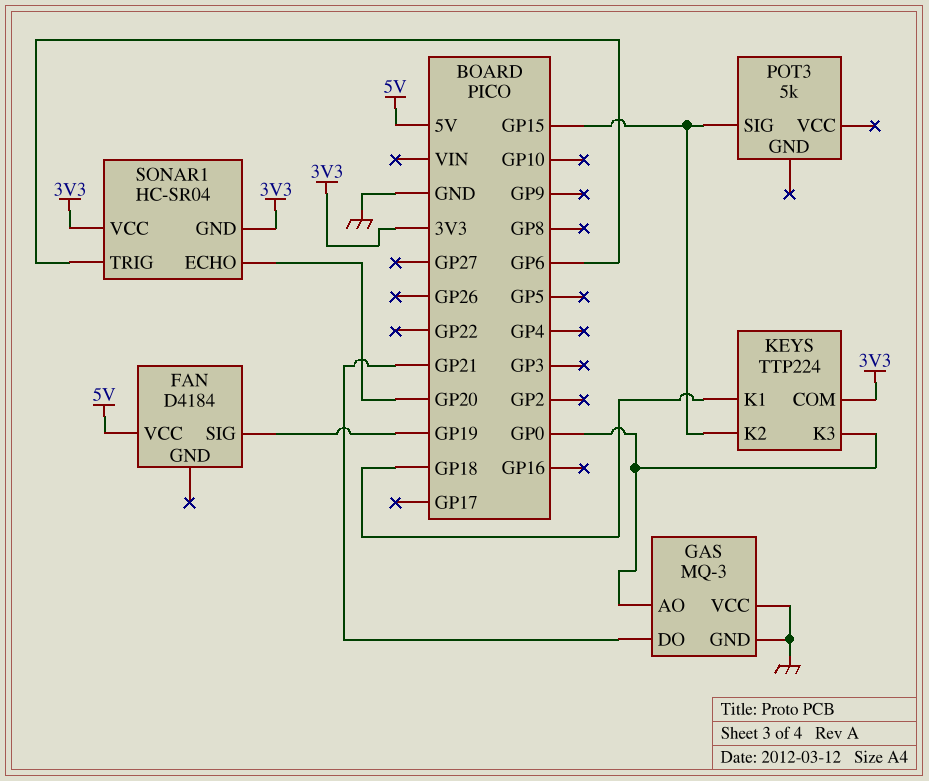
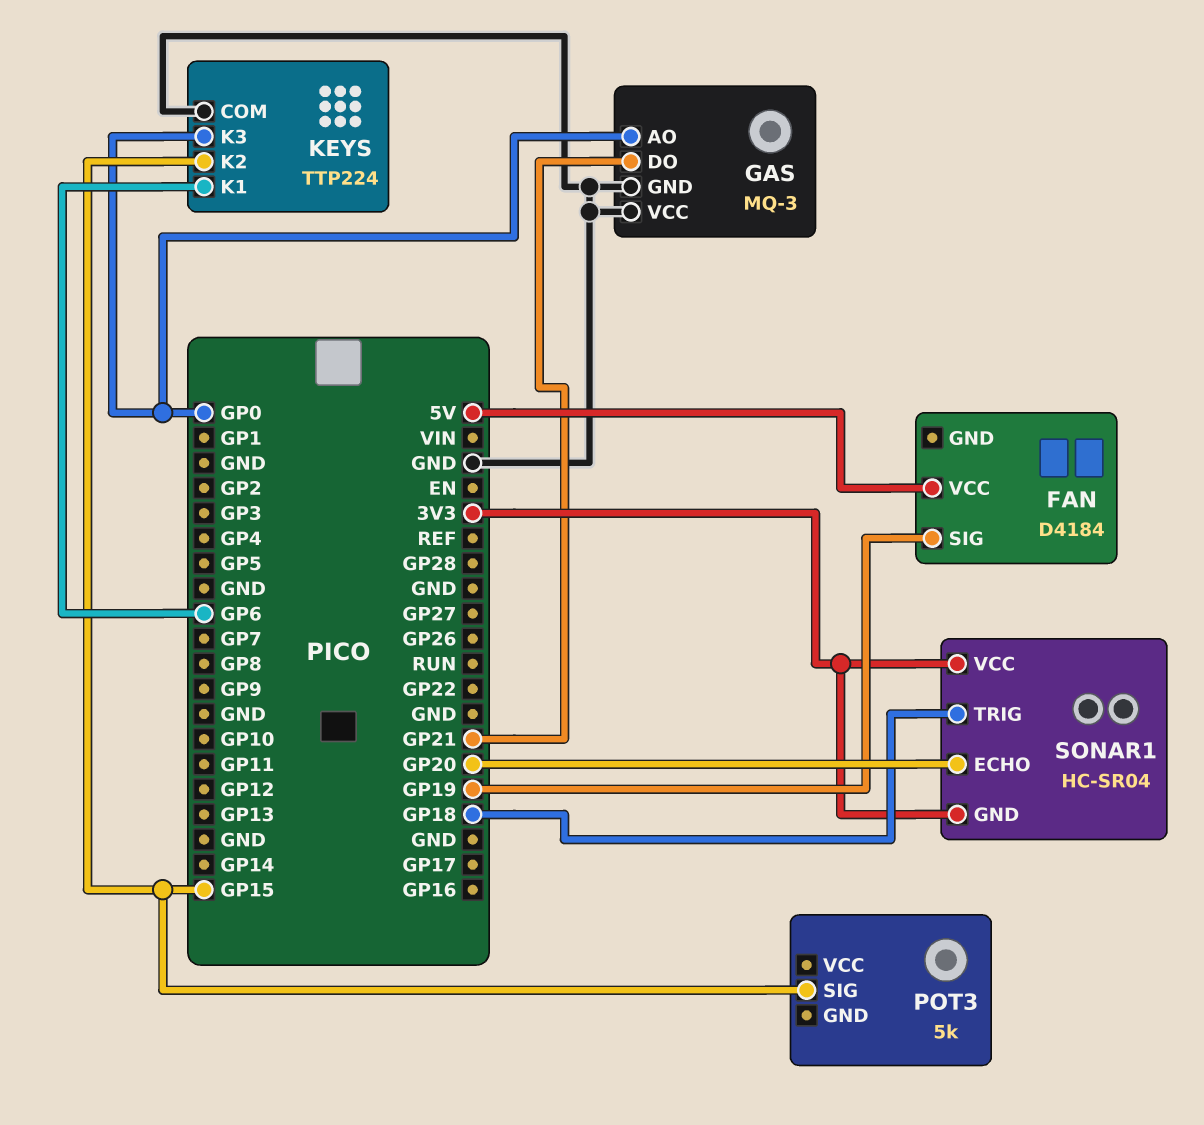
KEYS pin COM: 3V3 -> GND
KEYS pin K1: GP18 -> GP6
SONAR1 pin TRIG: GP6 -> GP18

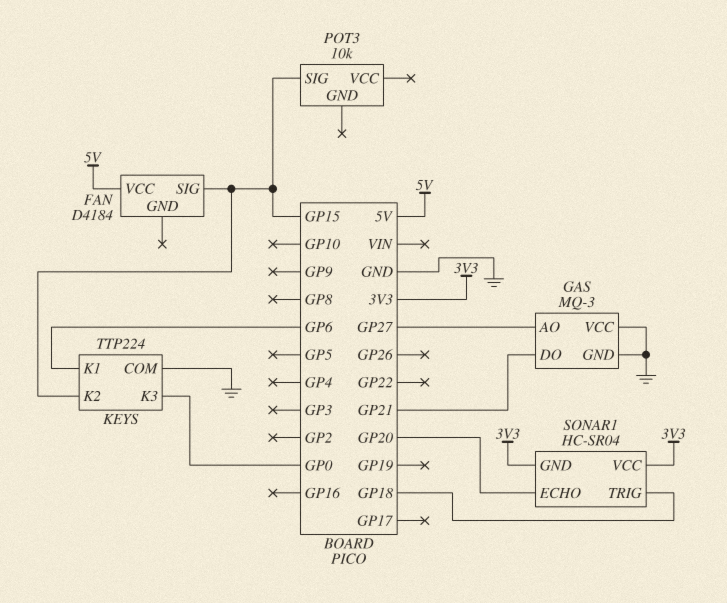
FAN pin SIG: GP19 -> GP15
GAS pin AO: GP0 -> GP27
POT3: 5k -> 10k

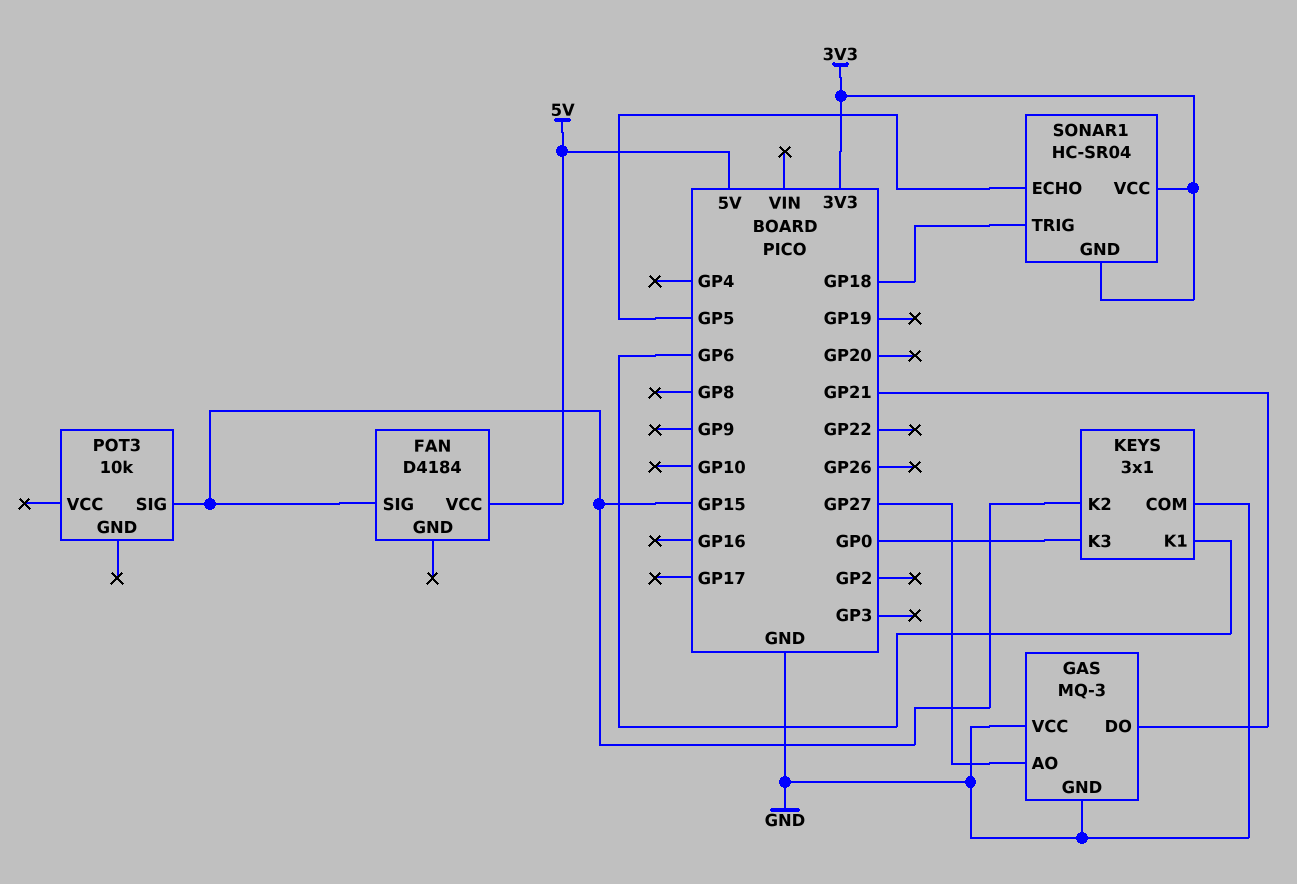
KEYS: TTP224 -> 3x1
SONAR1 pin ECHO: GP20 -> GP5

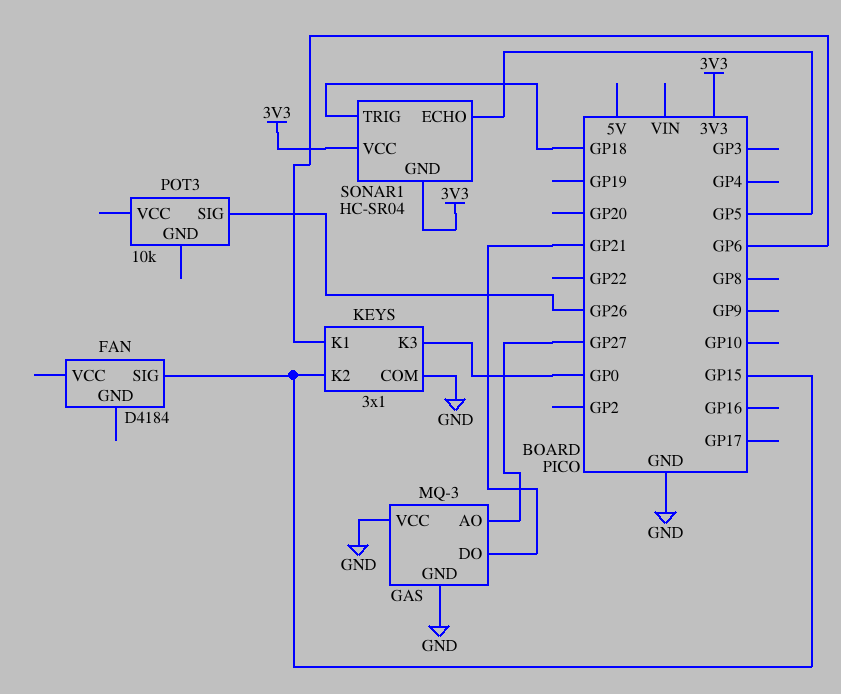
FAN pin VCC: 5V -> none
POT3 pin SIG: GP15 -> GP26

